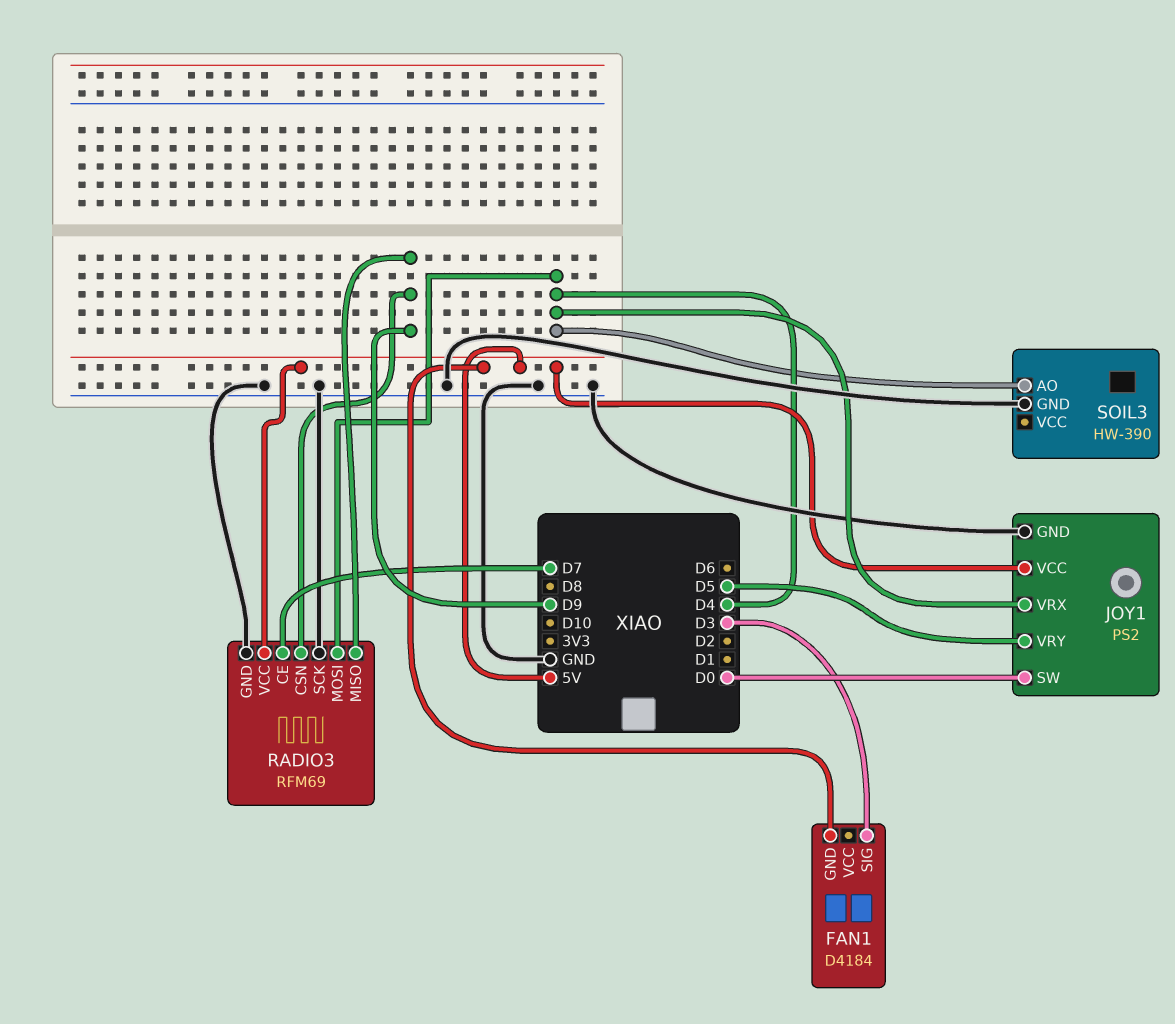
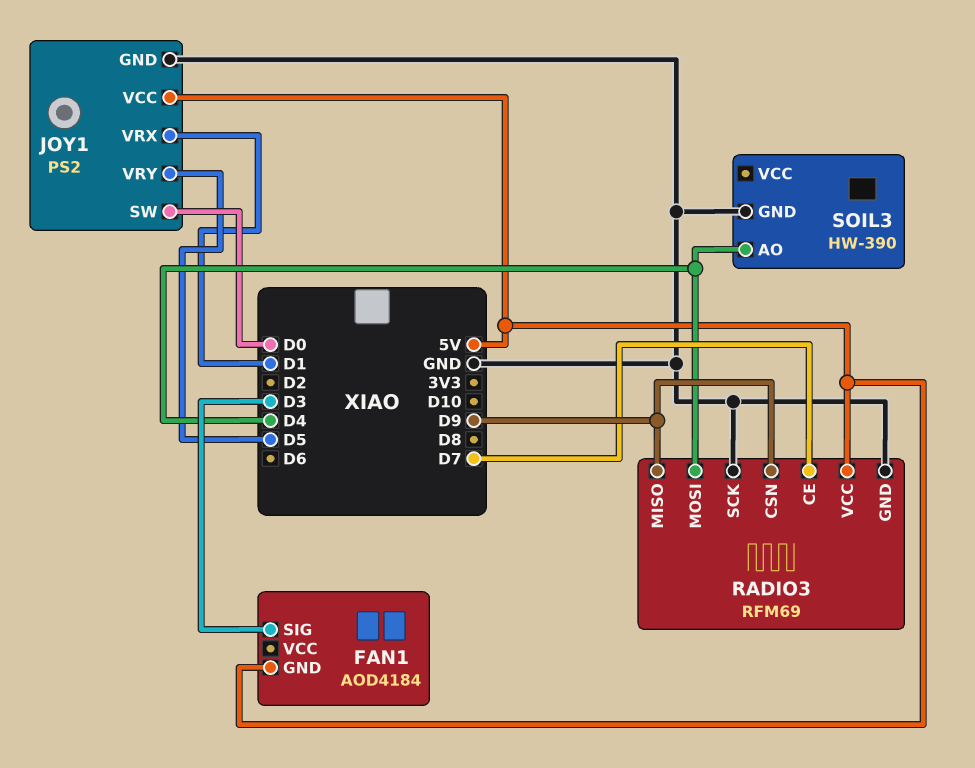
FAN1: D4184 -> AOD4184
JOY1 pin VRX: D4 -> D1

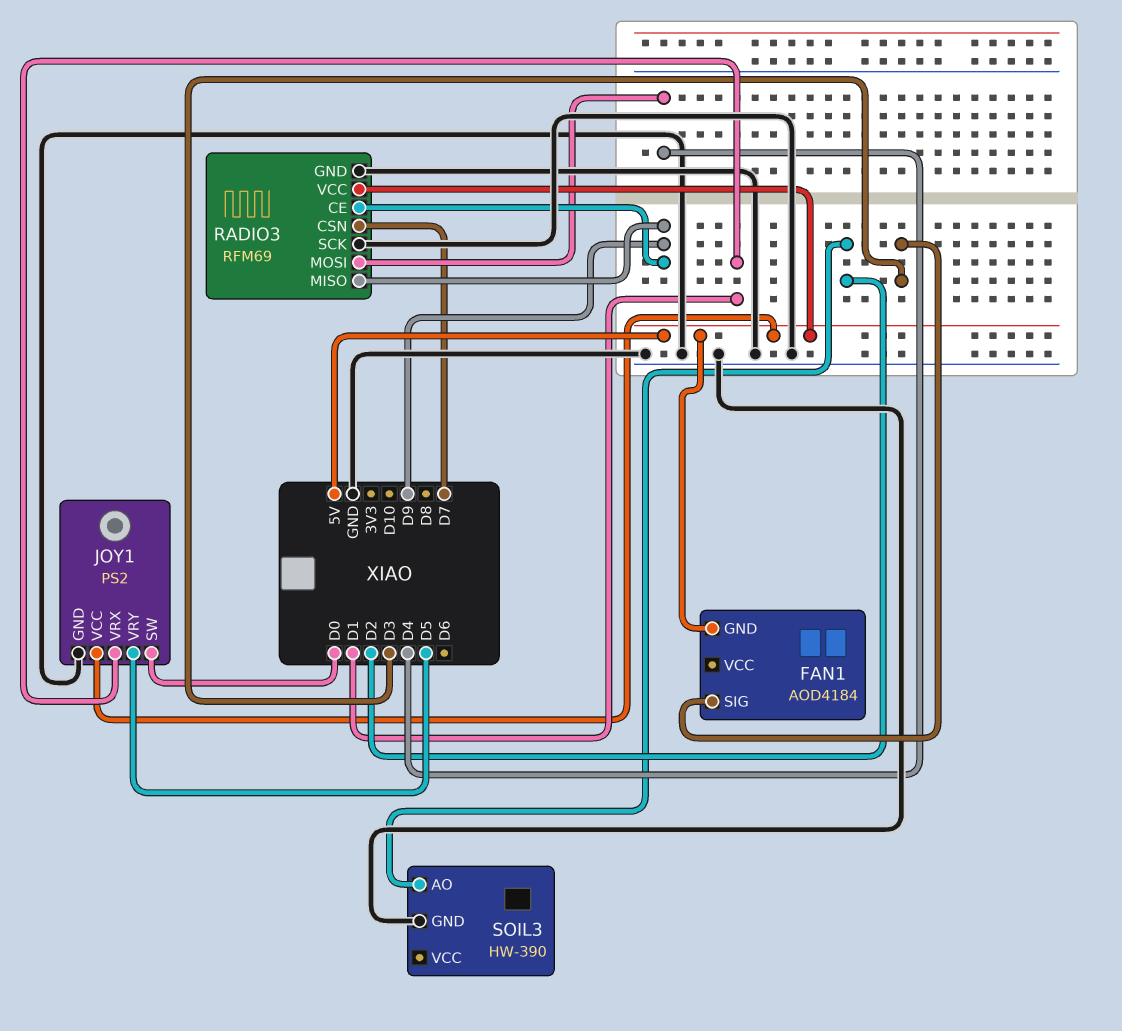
RADIO3 pin CE: D7 -> D9
RADIO3 pin CSN: D9 -> D7
SOIL3 pin AO: D4 -> D2

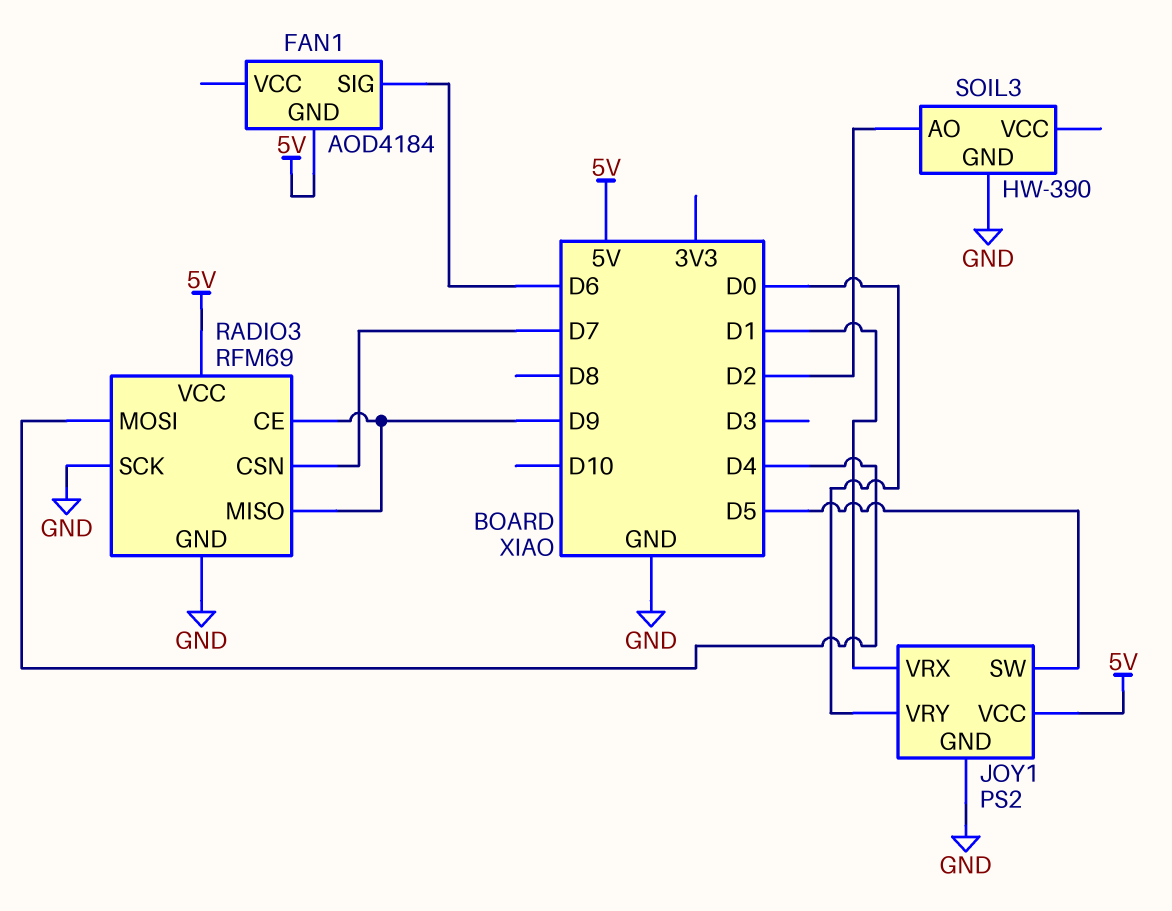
FAN1 pin SIG: D3 -> D6
JOY1 pin SW: D0 -> D5
JOY1 pin VRY: D5 -> D0

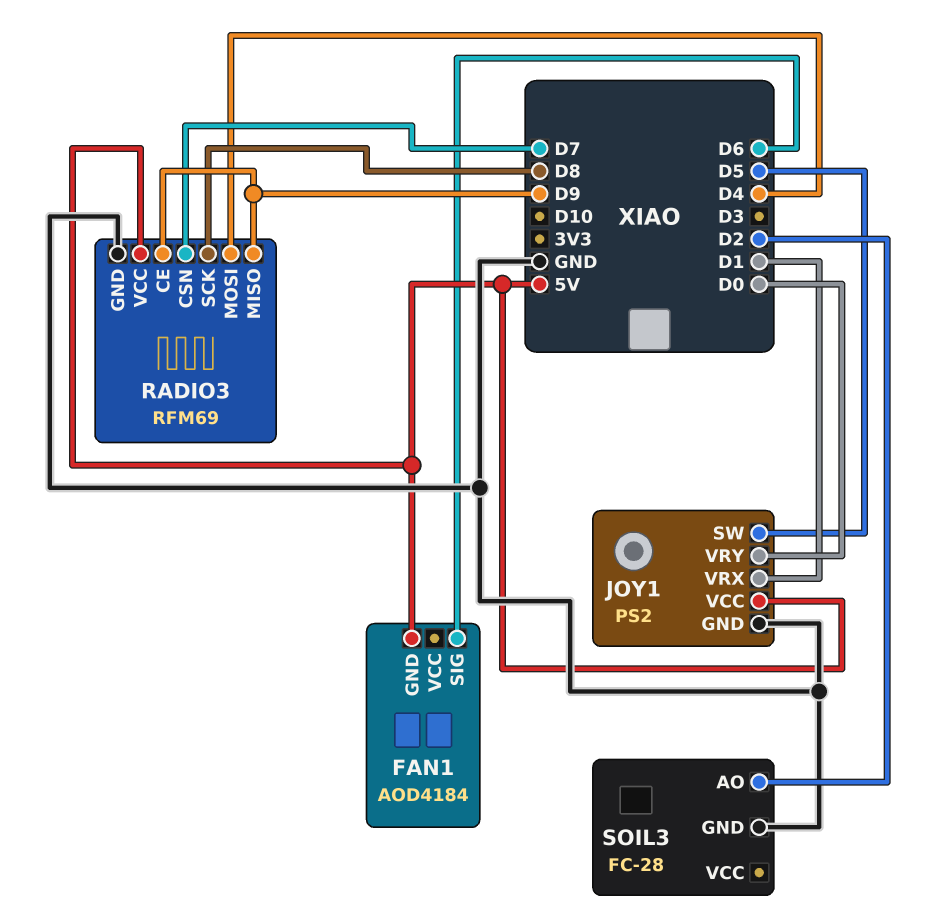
RADIO3 pin SCK: GND -> D8
SOIL3: HW-390 -> FC-28

